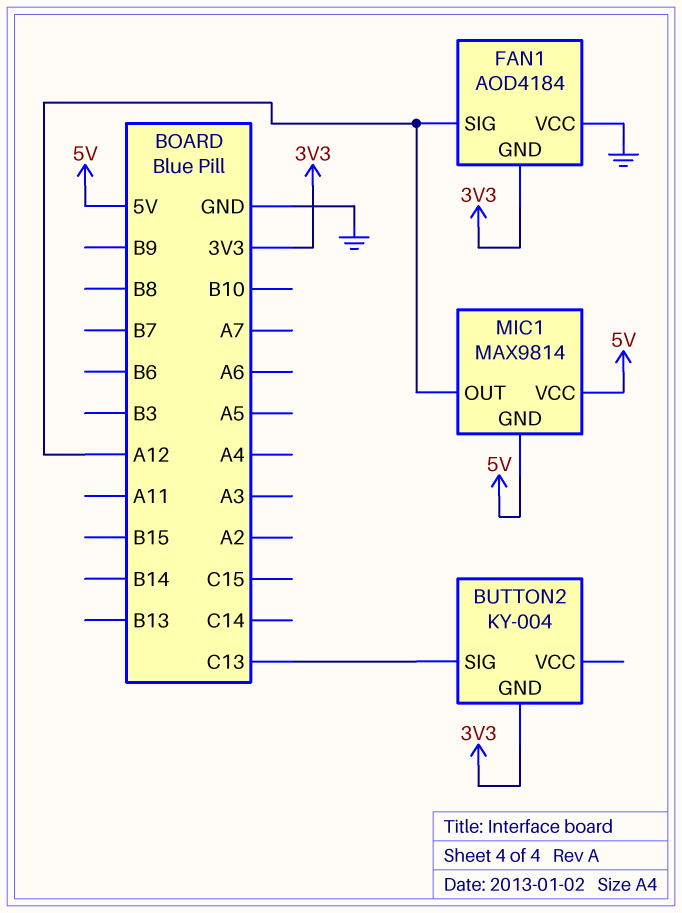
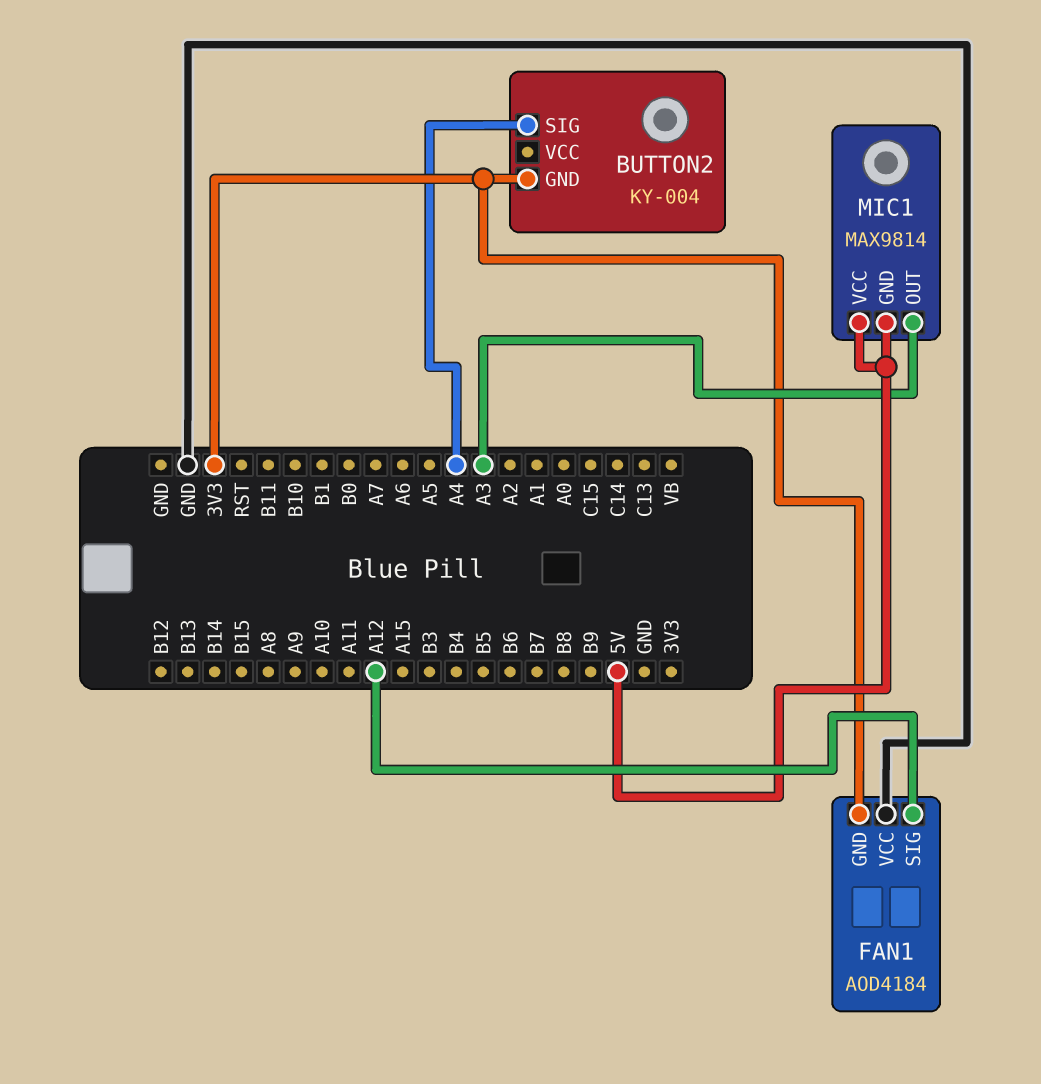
BUTTON2 pin SIG: C13 -> A4
MIC1 pin OUT: A12 -> A3

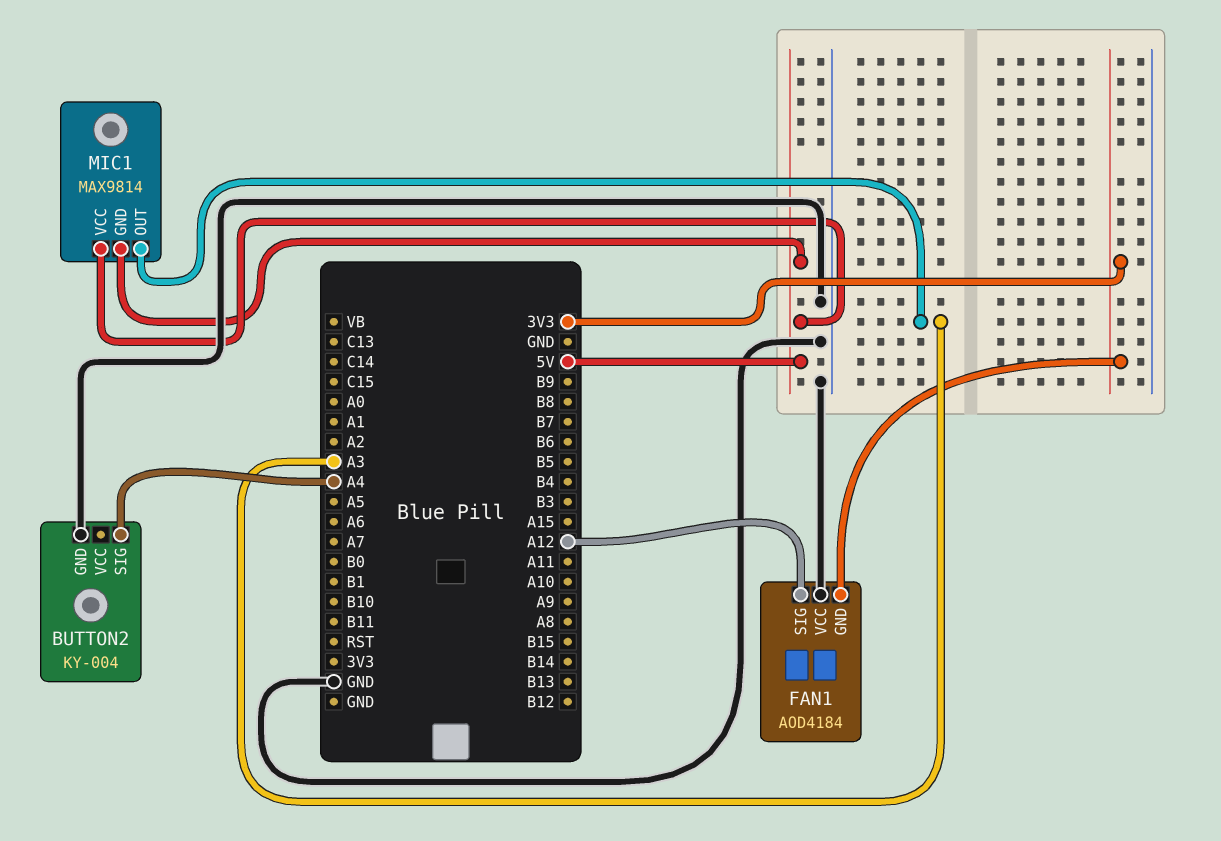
BUTTON2 pin GND: 3V3 -> GND

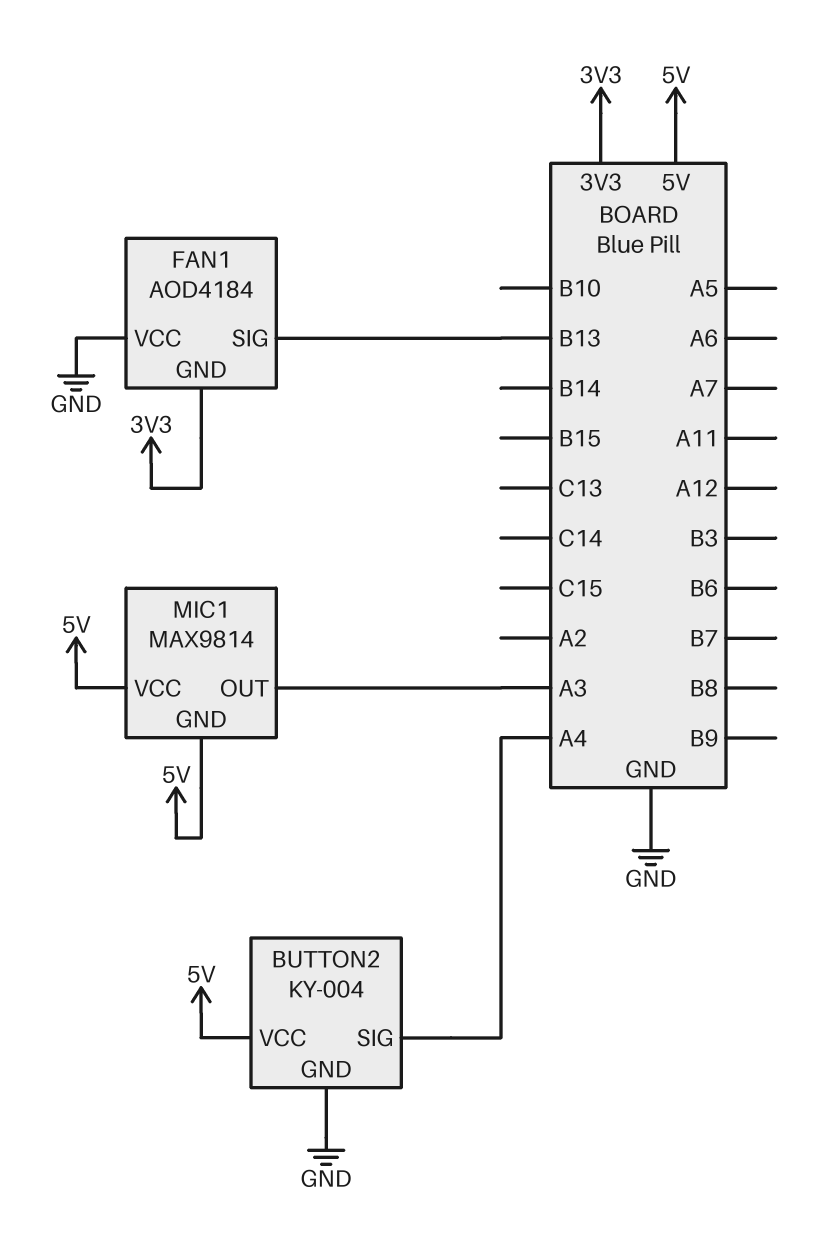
BUTTON2 pin VCC: none -> 5V
FAN1 pin SIG: A12 -> B13

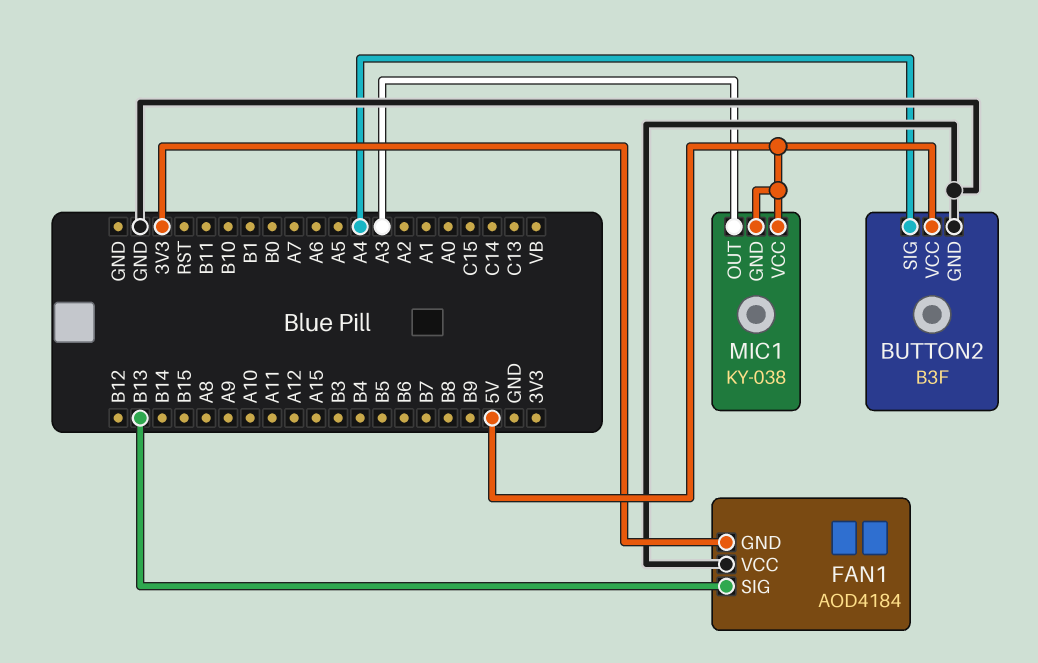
BUTTON2: KY-004 -> B3F
MIC1: MAX9814 -> KY-038

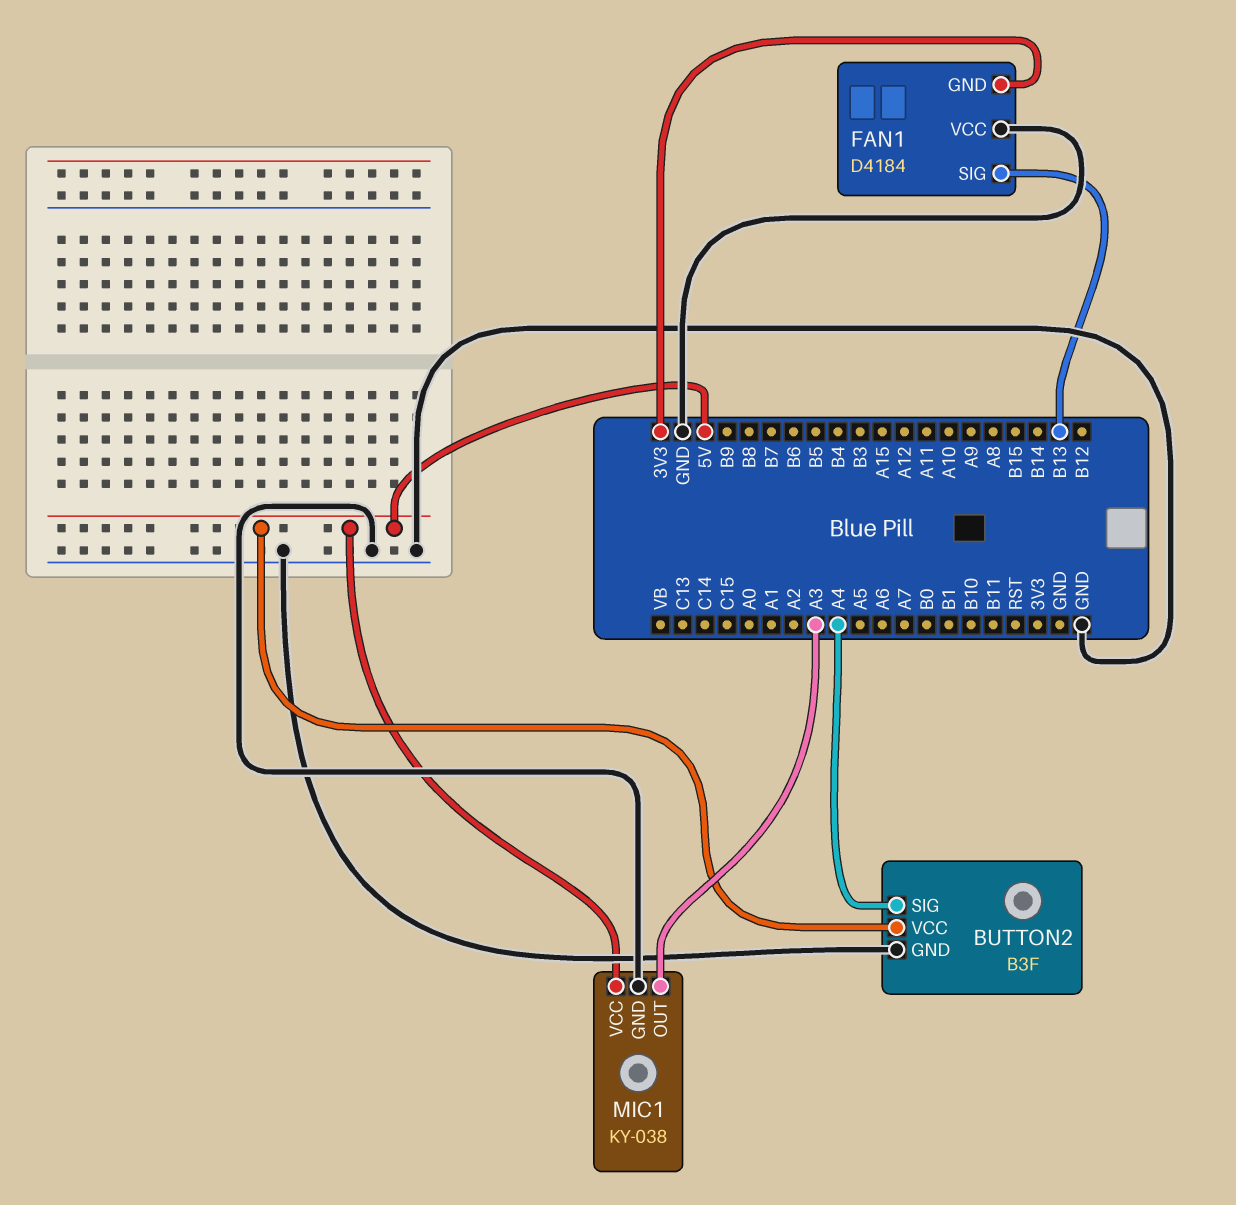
FAN1: AOD4184 -> D4184
MIC1 pin GND: 5V -> GND

